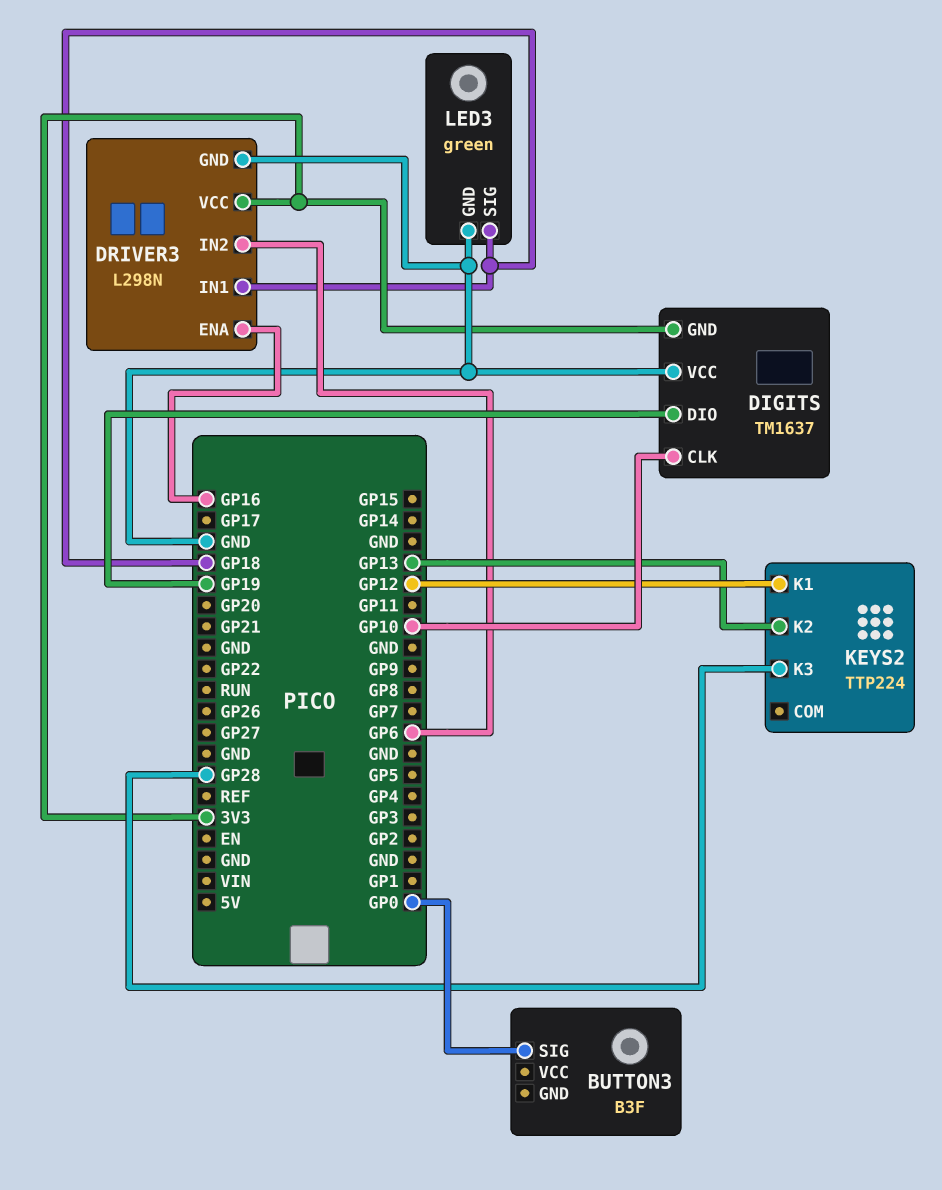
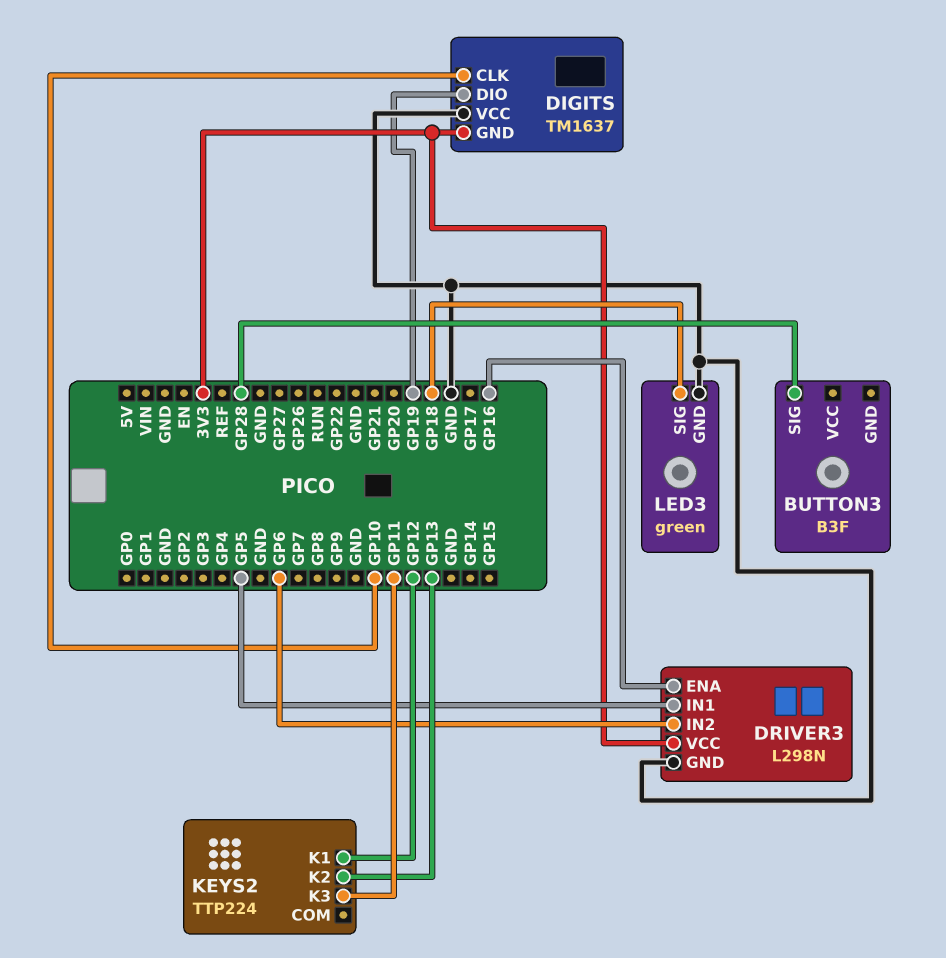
BUTTON3 pin SIG: GP0 -> GP28
DRIVER3 pin IN1: GP18 -> GP5
KEYS2 pin K3: GP28 -> GP11

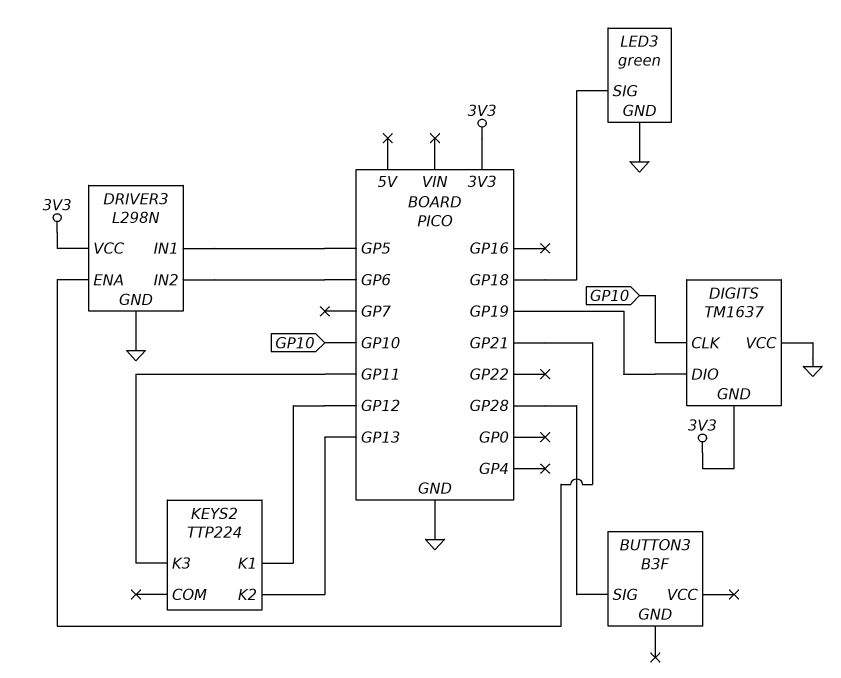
DRIVER3 pin ENA: GP16 -> GP21

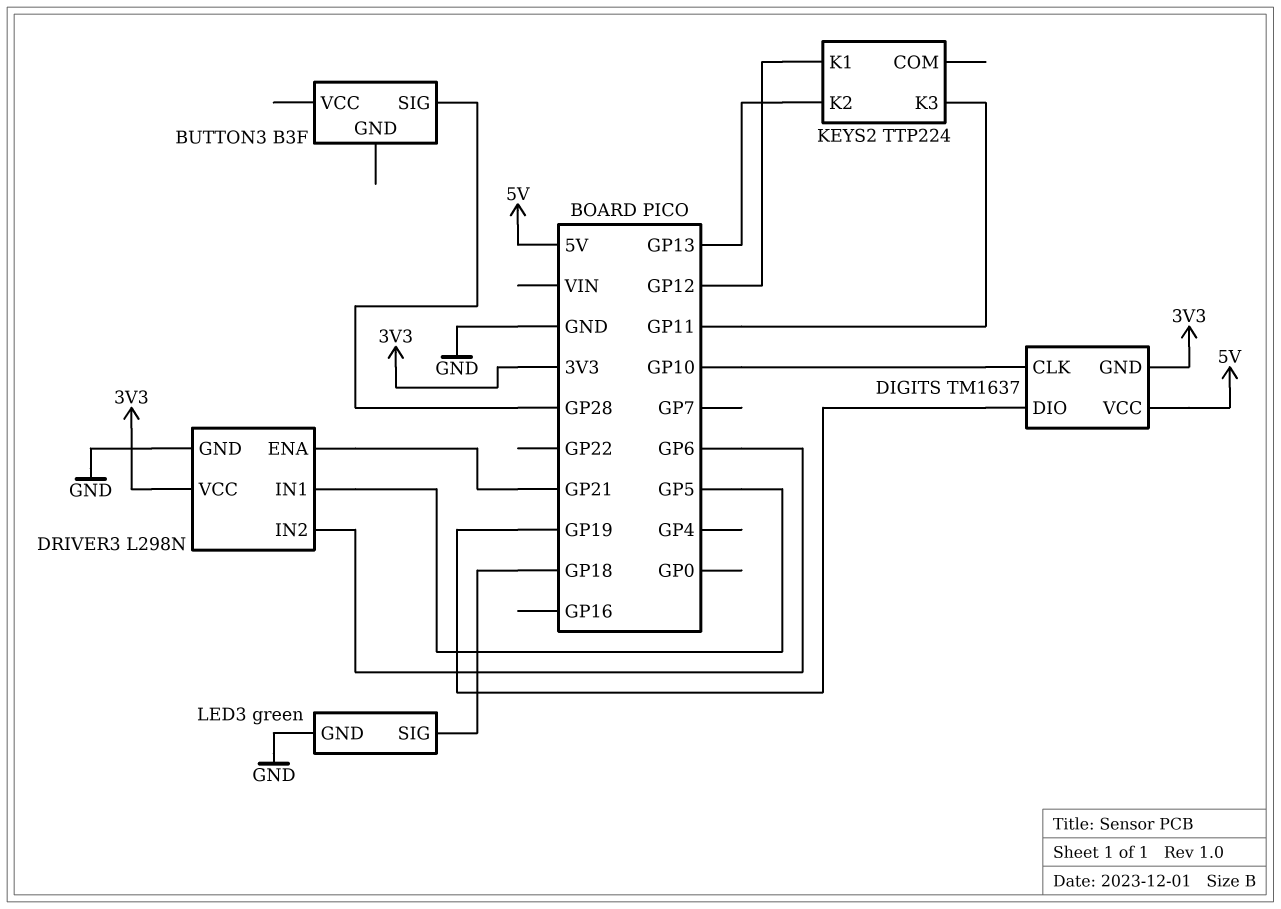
DIGITS pin VCC: GND -> 5V

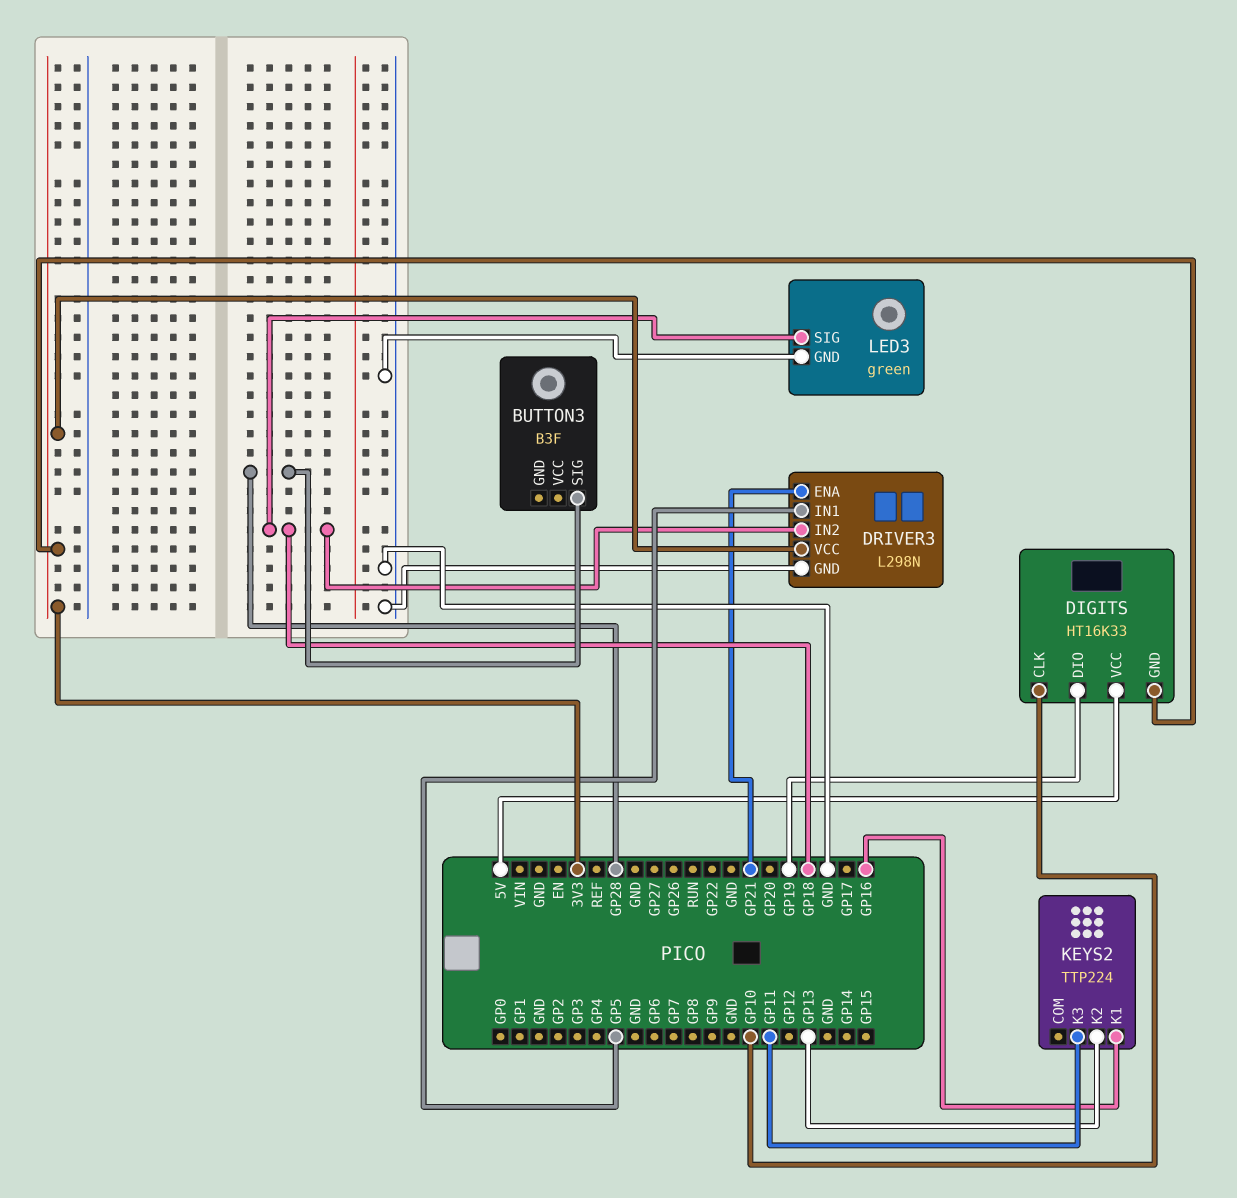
DIGITS: TM1637 -> HT16K33
DRIVER3 pin IN2: GP6 -> GP18
KEYS2 pin K1: GP12 -> GP16

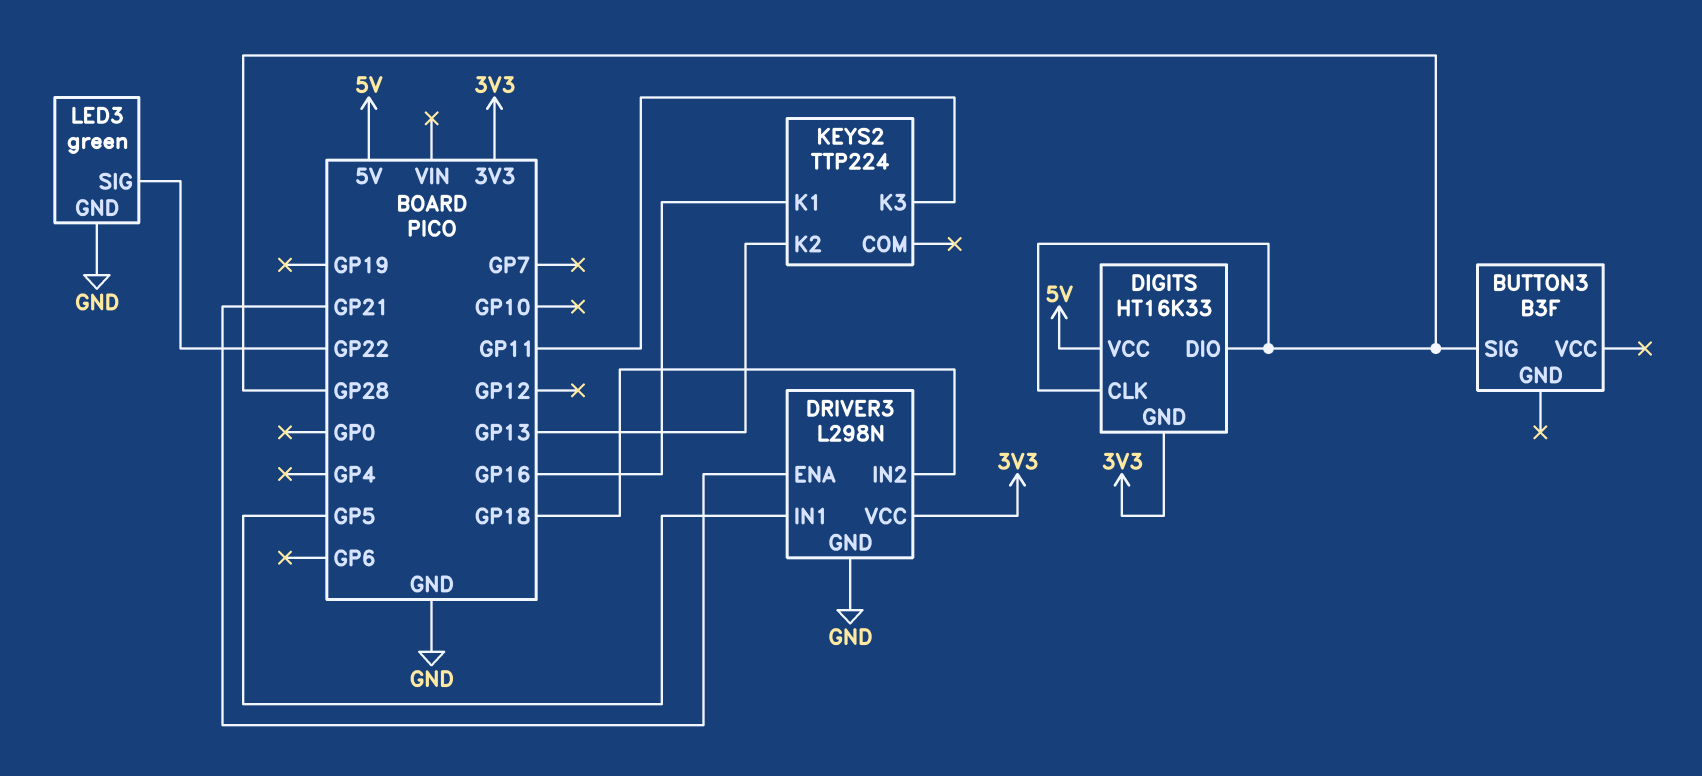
DIGITS pin CLK: GP10 -> GP28
DIGITS pin DIO: GP19 -> GP28
LED3 pin SIG: GP18 -> GP22

